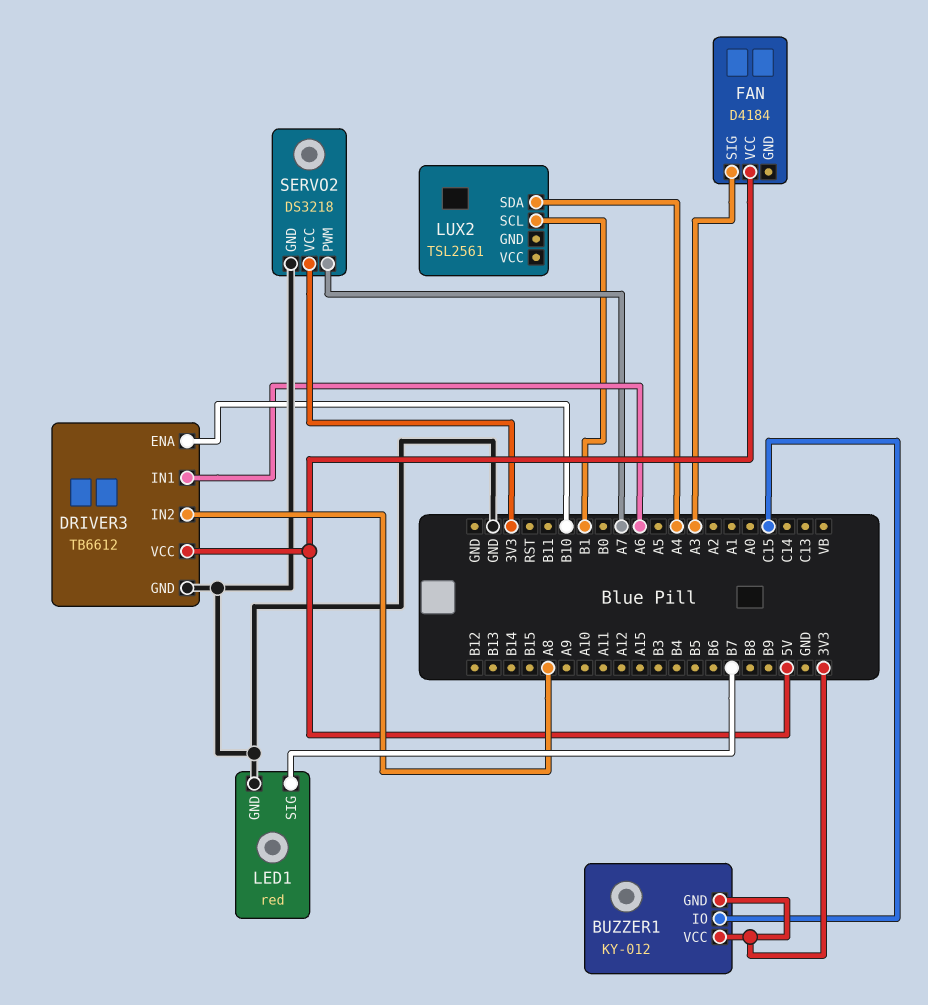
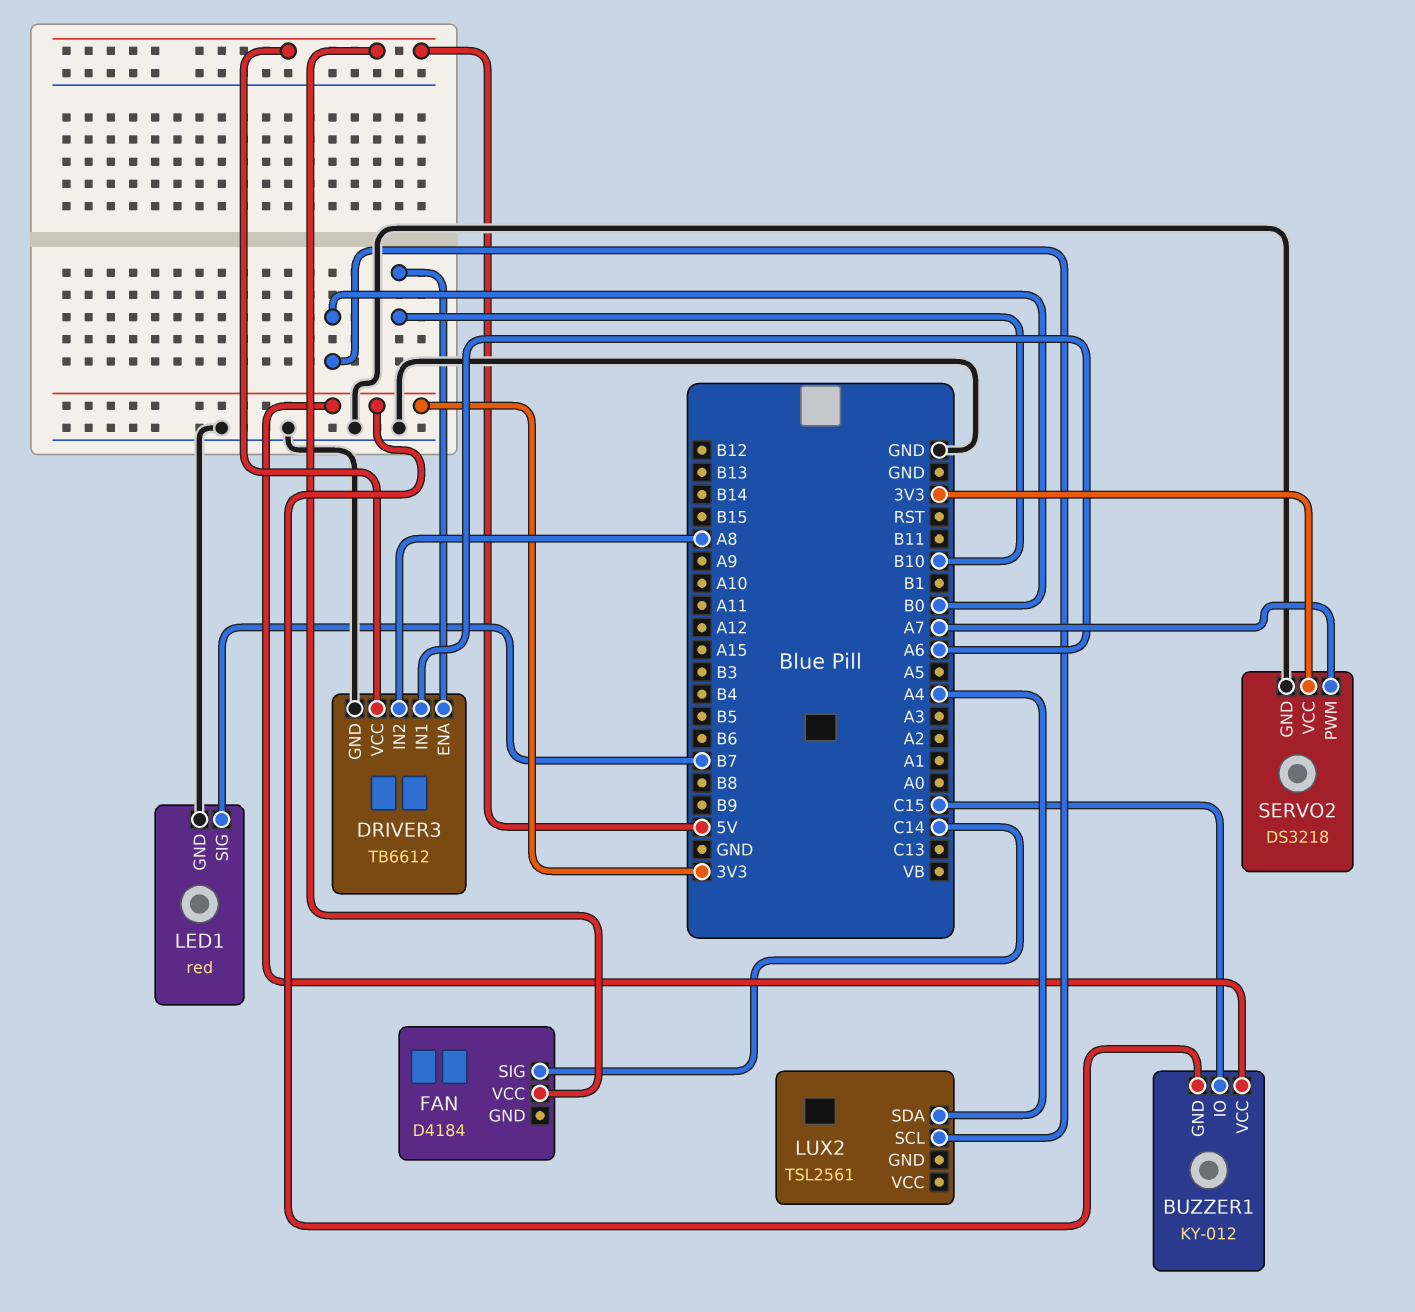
FAN pin SIG: A3 -> C14
LUX2 pin SCL: B1 -> B0

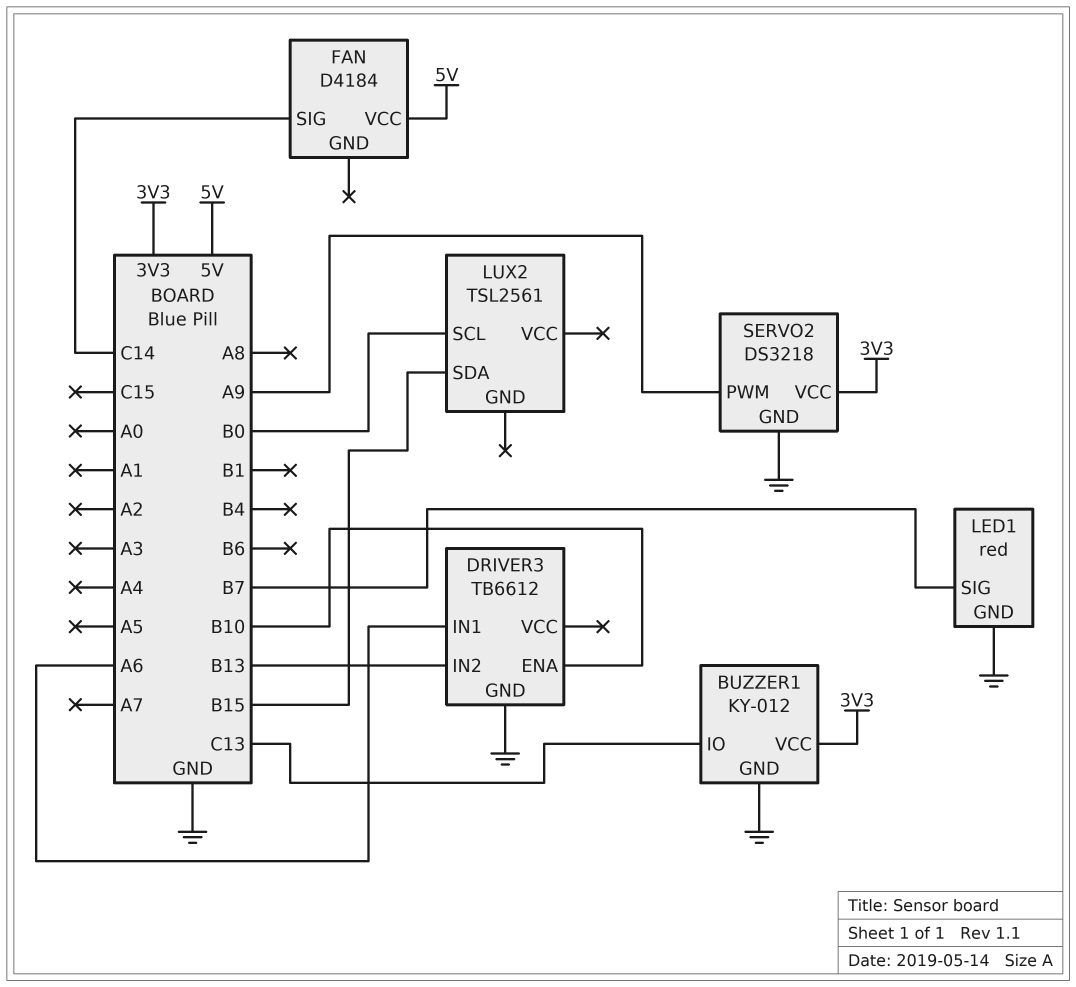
BUZZER1 pin GND: 3V3 -> GND
BUZZER1 pin IO: C15 -> C13
DRIVER3 pin IN2: A8 -> B13
DRIVER3 pin VCC: 5V -> none
LUX2 pin SDA: A4 -> B15
SERVO2 pin PWM: A7 -> A9

